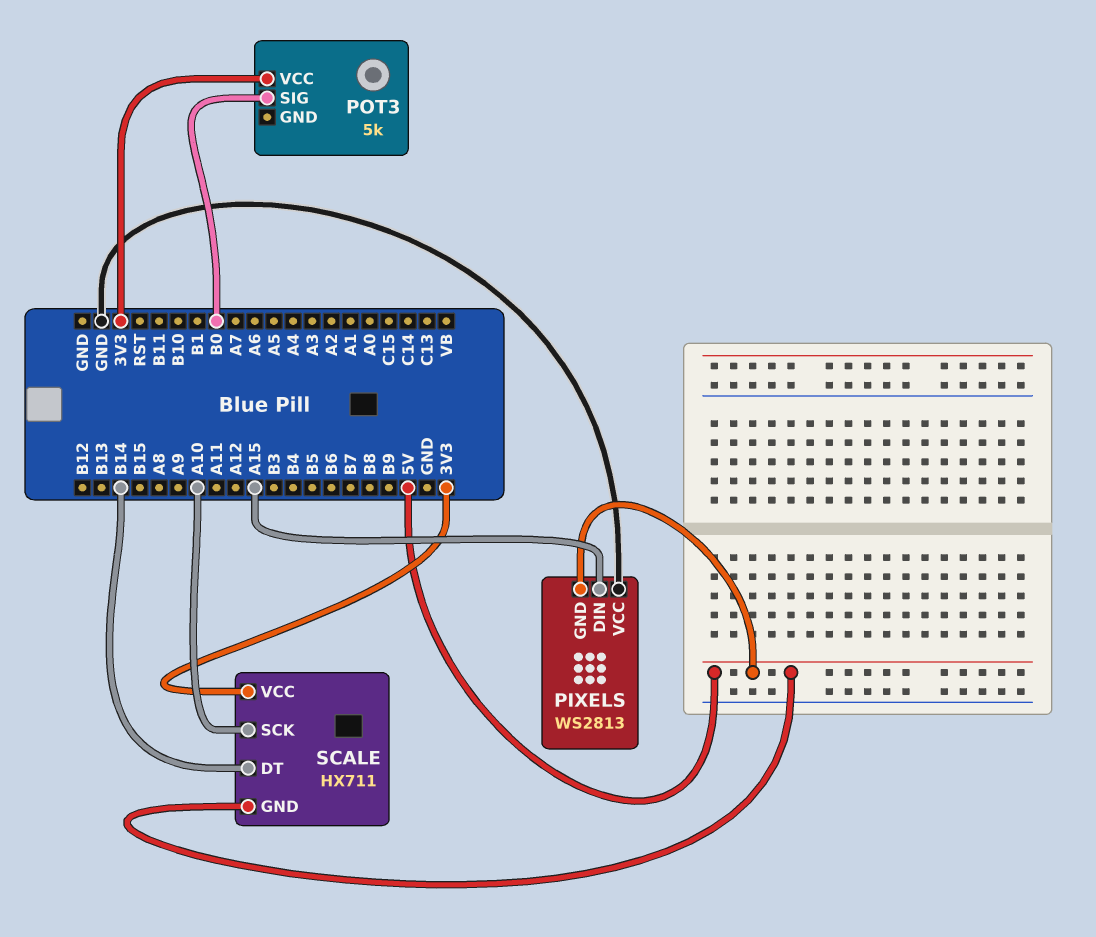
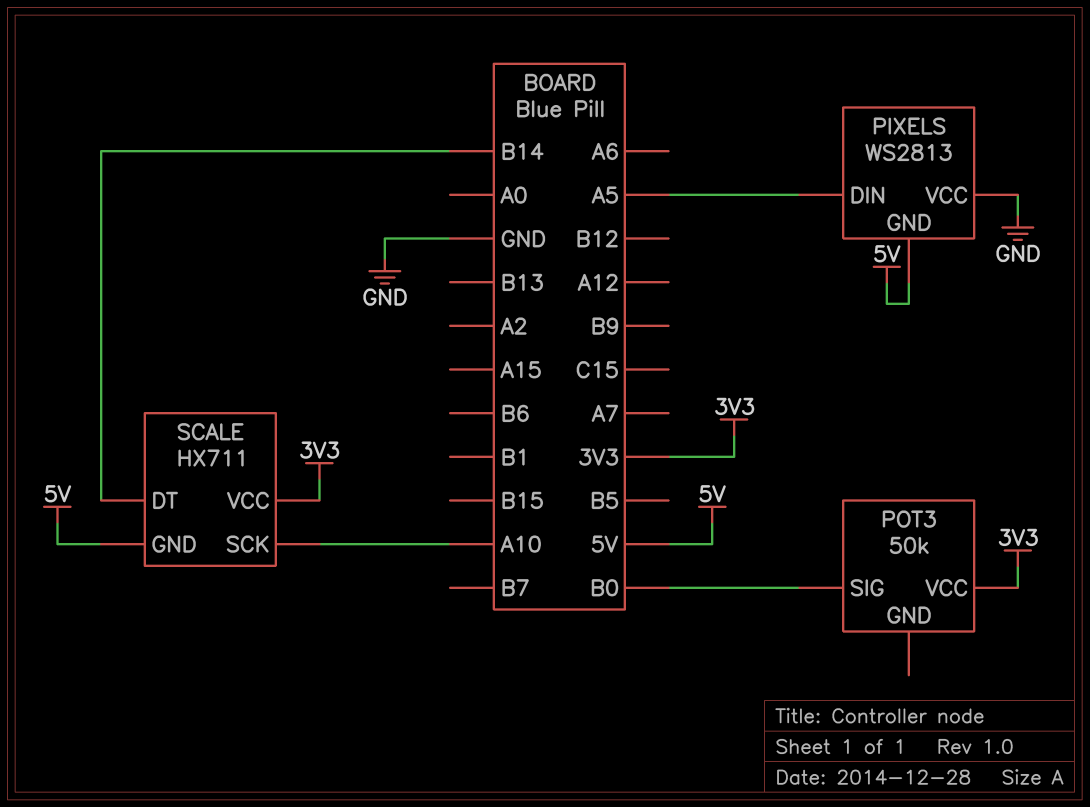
PIXELS pin DIN: A15 -> A5
POT3: 5k -> 50k

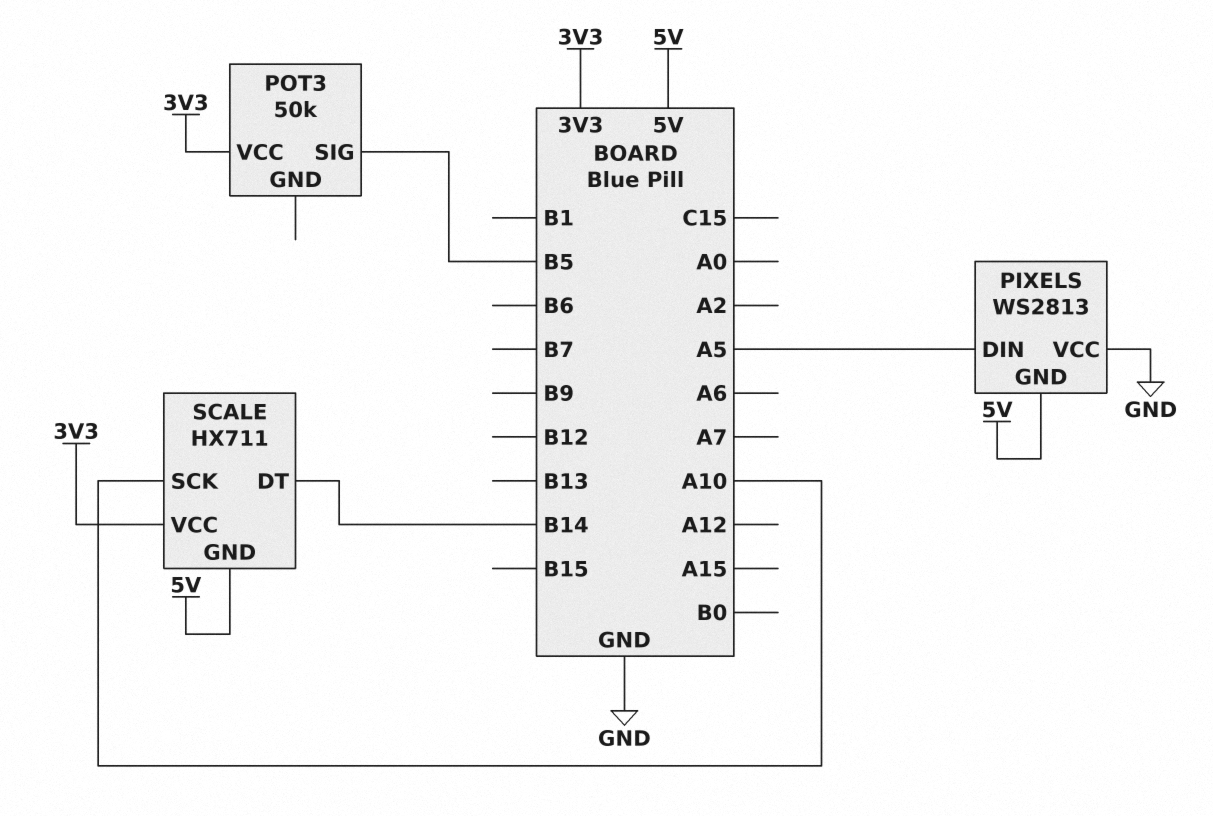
POT3 pin SIG: B0 -> B5

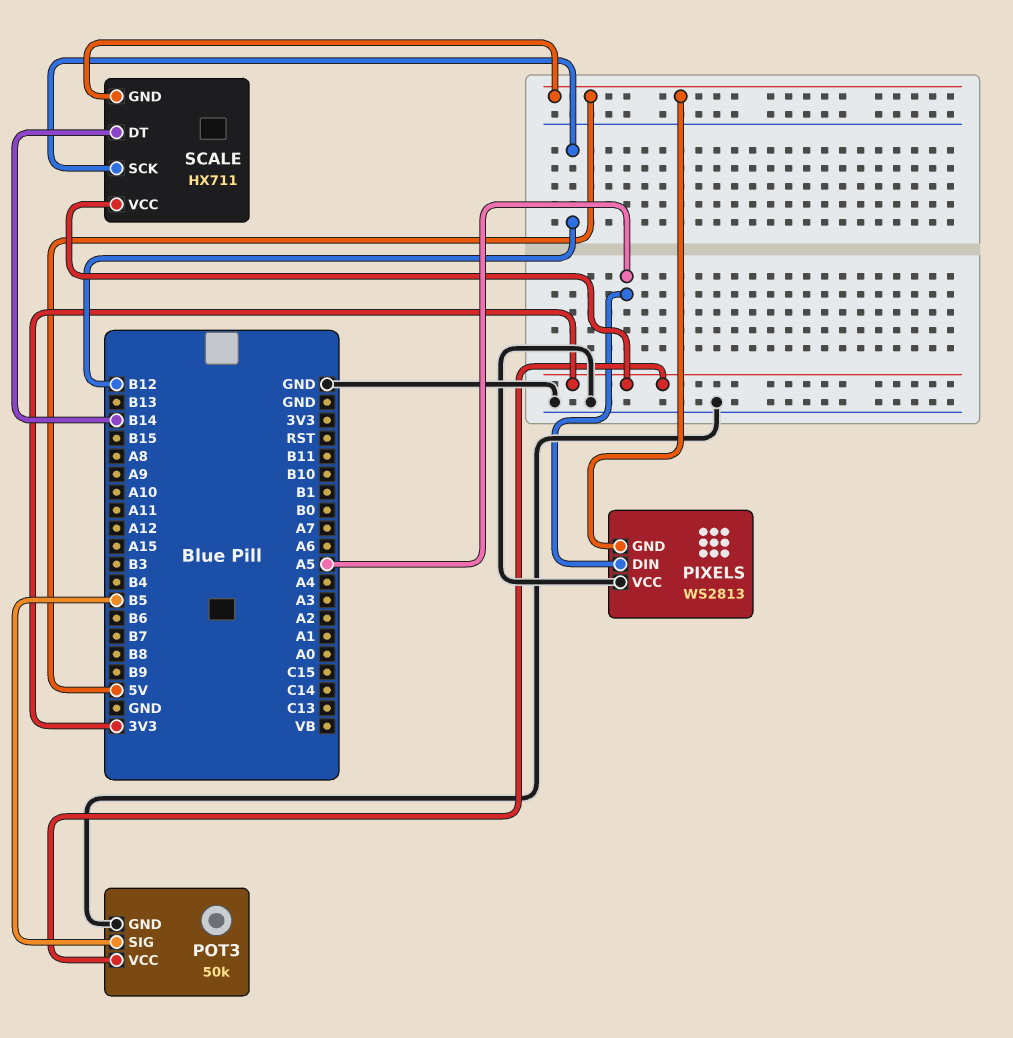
POT3 pin GND: none -> GND
SCALE pin SCK: A10 -> B12

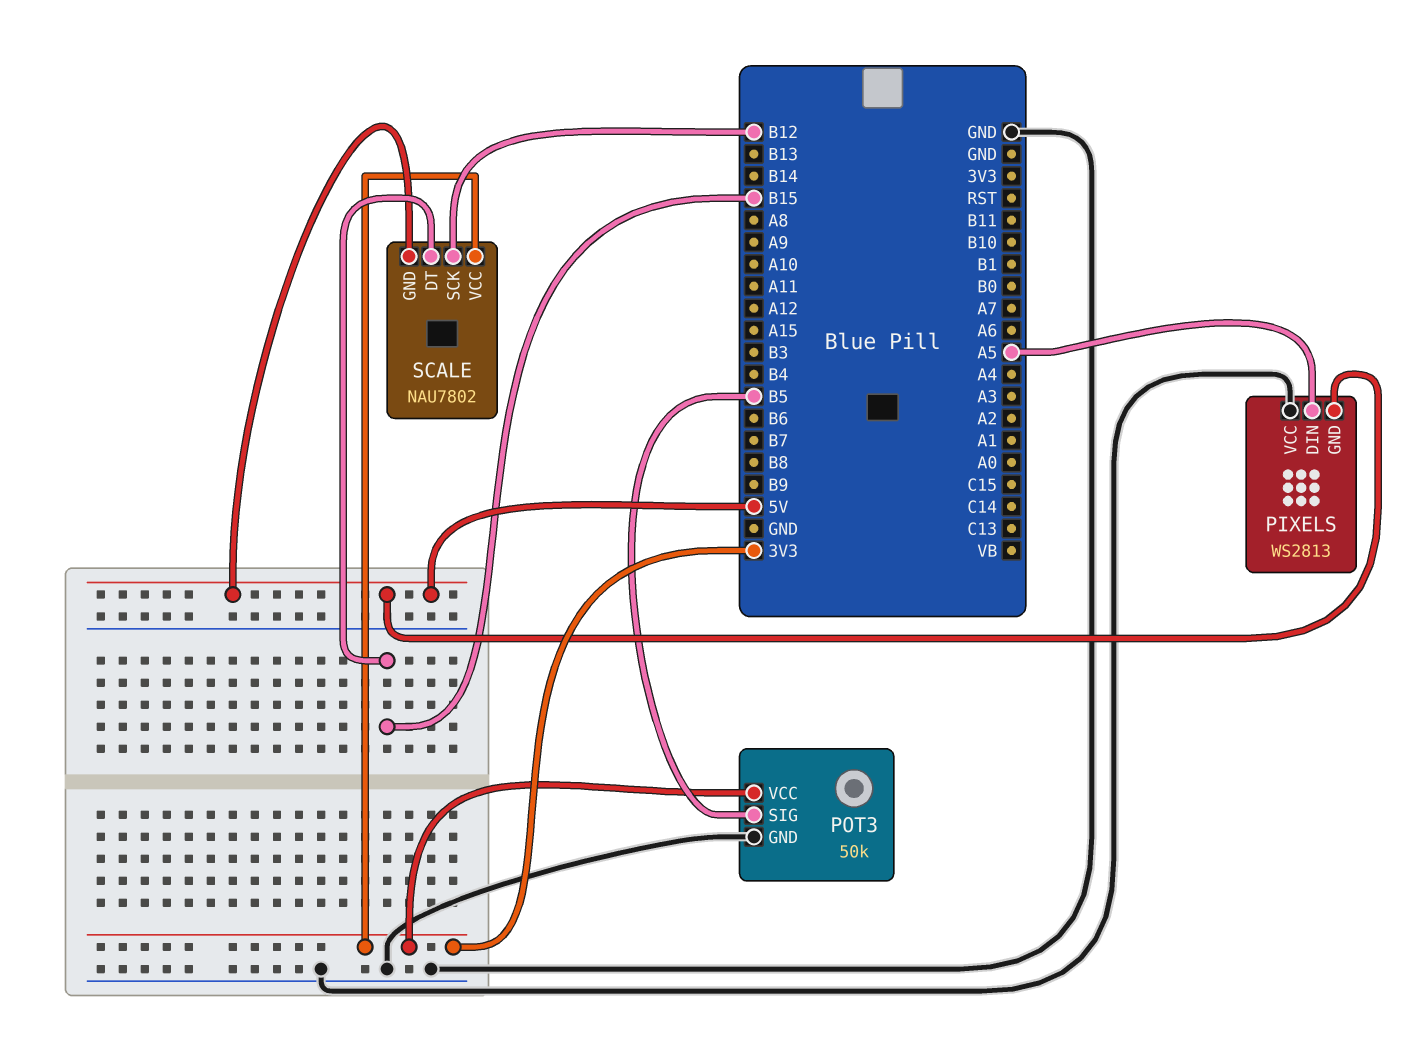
SCALE: HX711 -> NAU7802
SCALE pin DT: B14 -> B15

